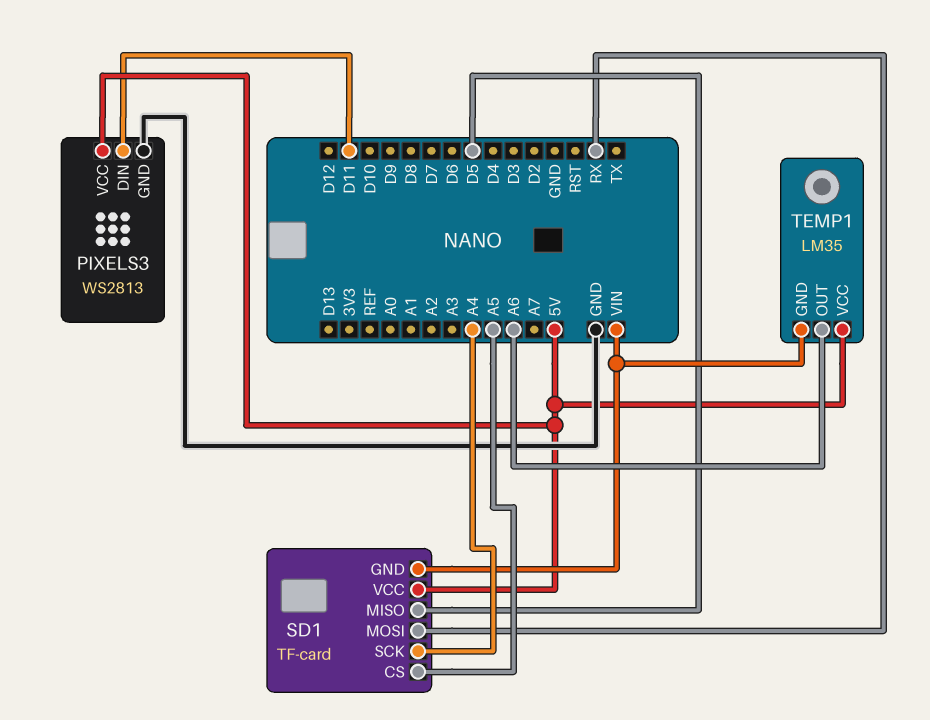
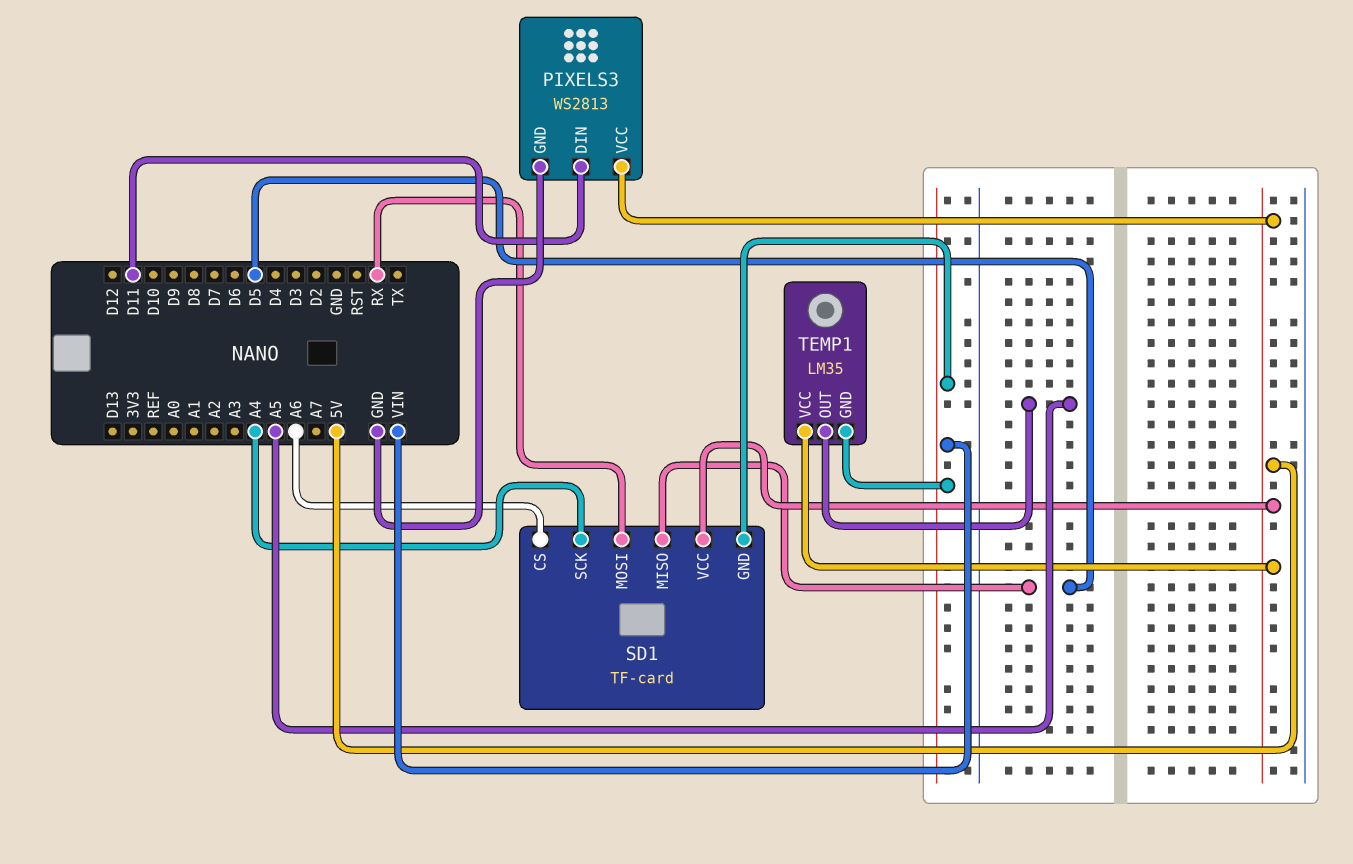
SD1 pin CS: A5 -> A6
TEMP1 pin OUT: A6 -> A5

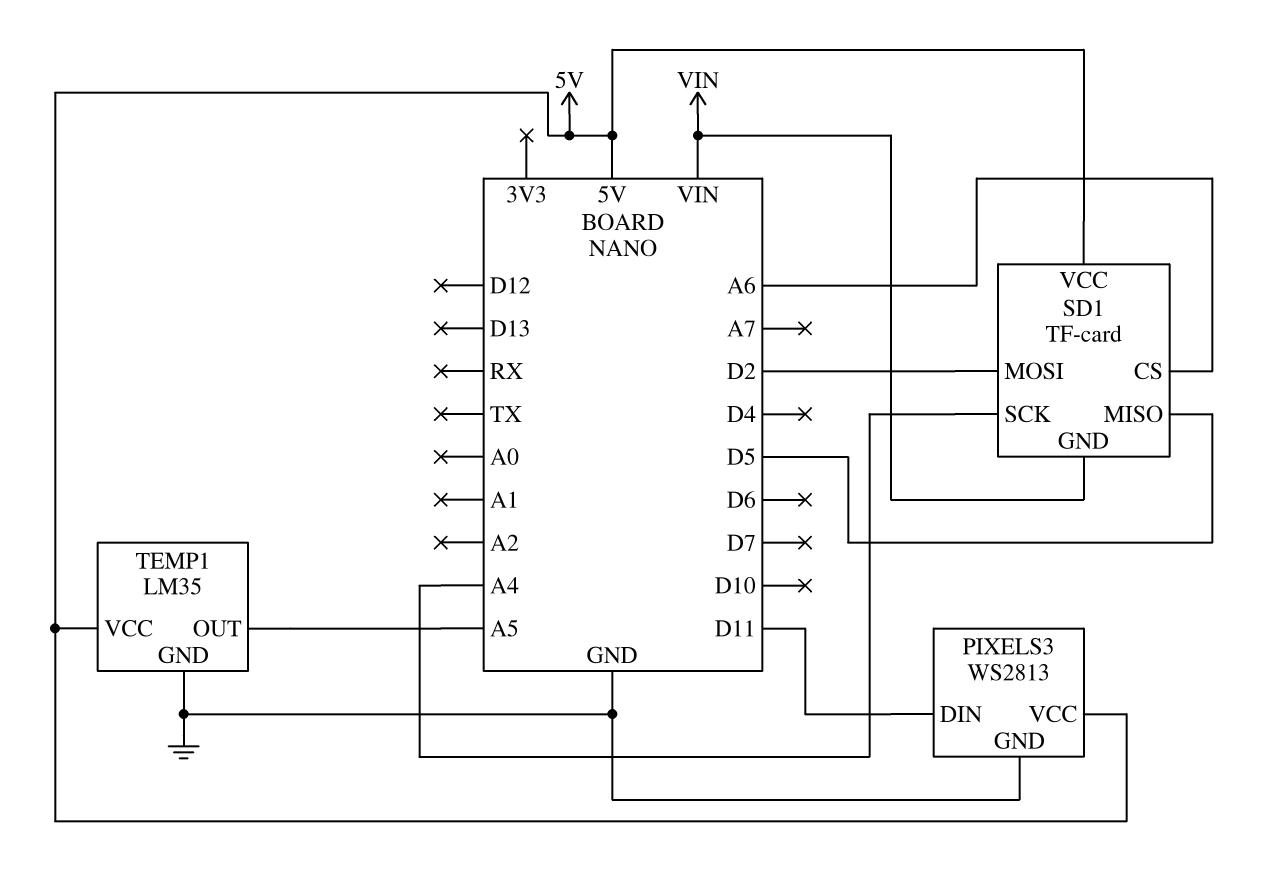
SD1 pin MOSI: RX -> D2
TEMP1 pin GND: VIN -> GND

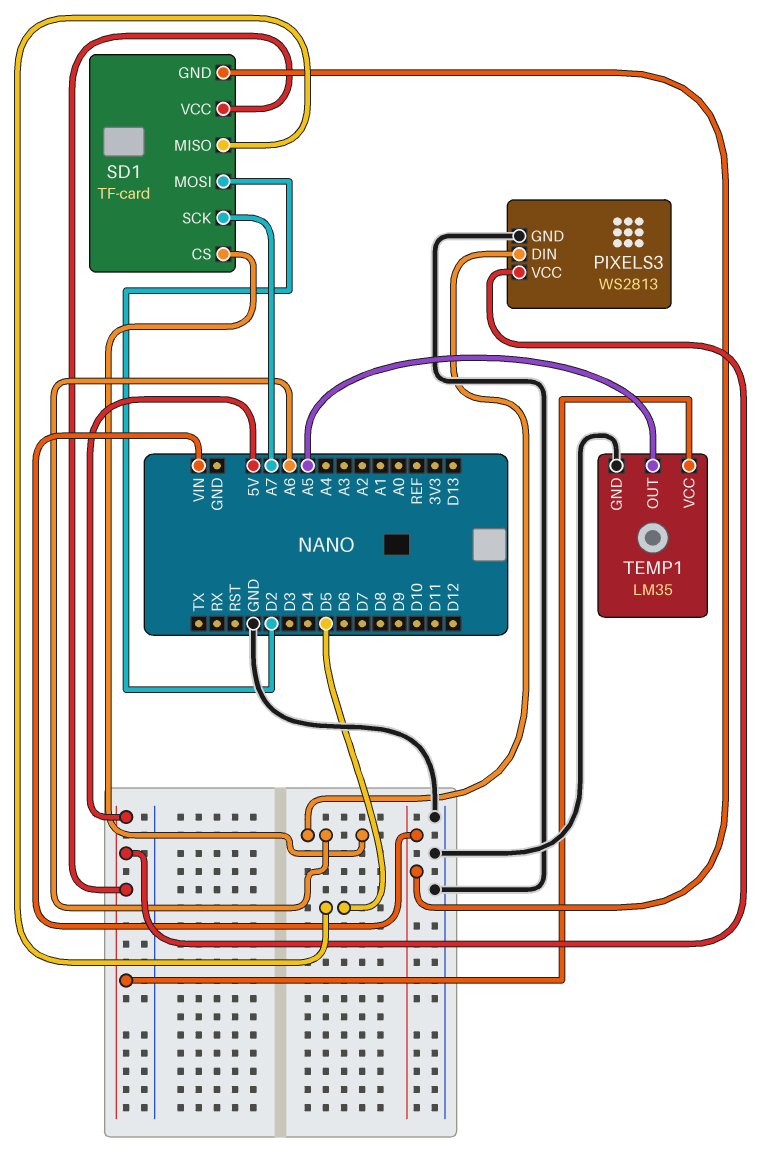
PIXELS3 pin DIN: D11 -> A6
SD1 pin SCK: A4 -> A7

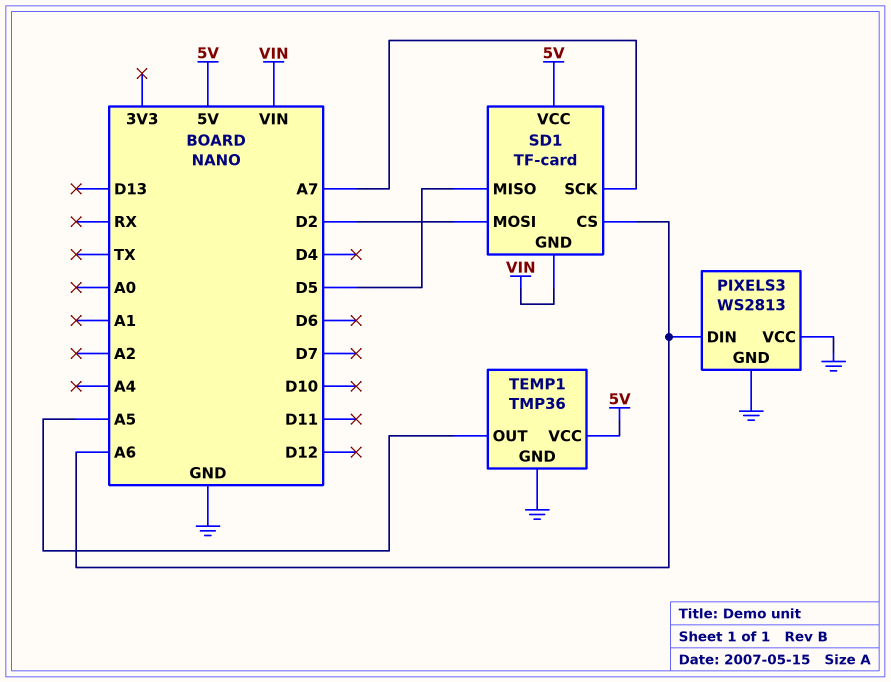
PIXELS3 pin VCC: 5V -> GND
TEMP1: LM35 -> TMP36

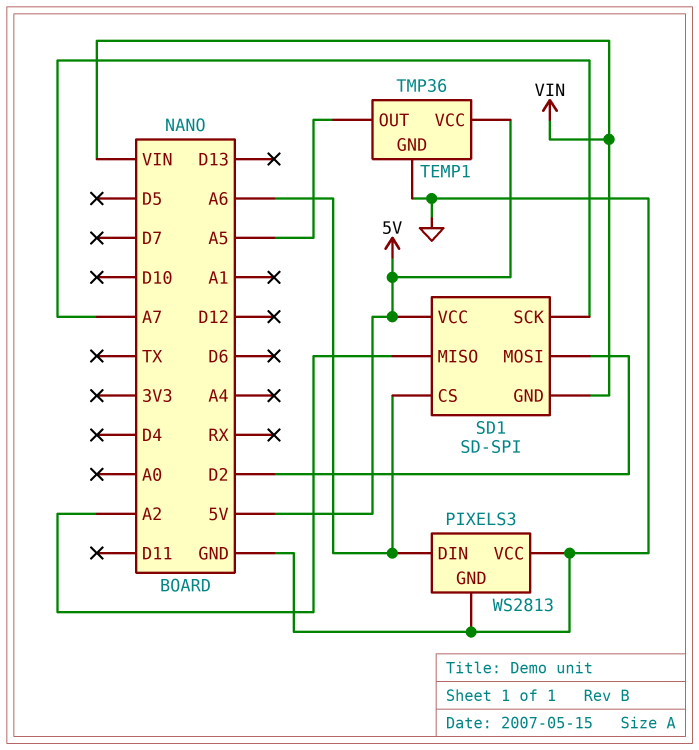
SD1: TF-card -> SD-SPI
SD1 pin MISO: D5 -> A2

